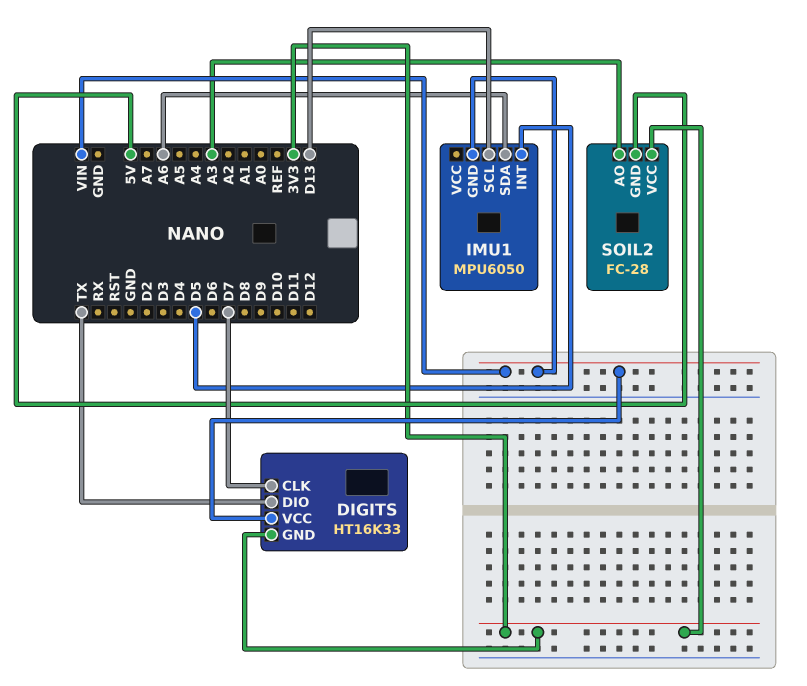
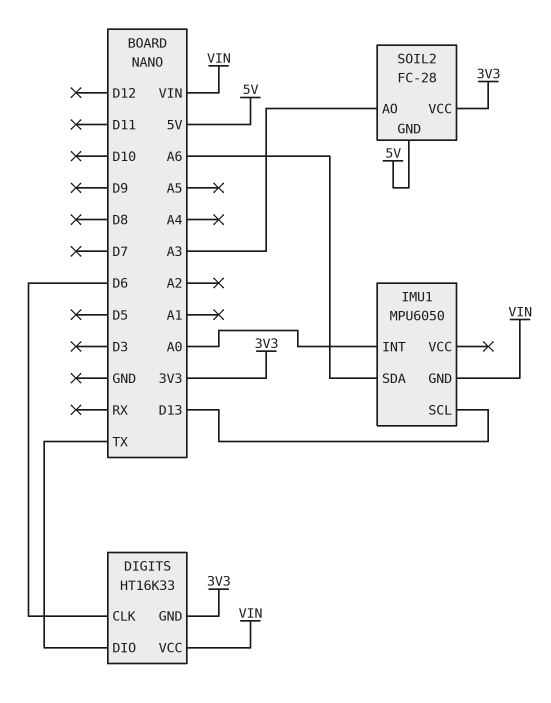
DIGITS pin CLK: D7 -> D6
IMU1 pin INT: D5 -> A0

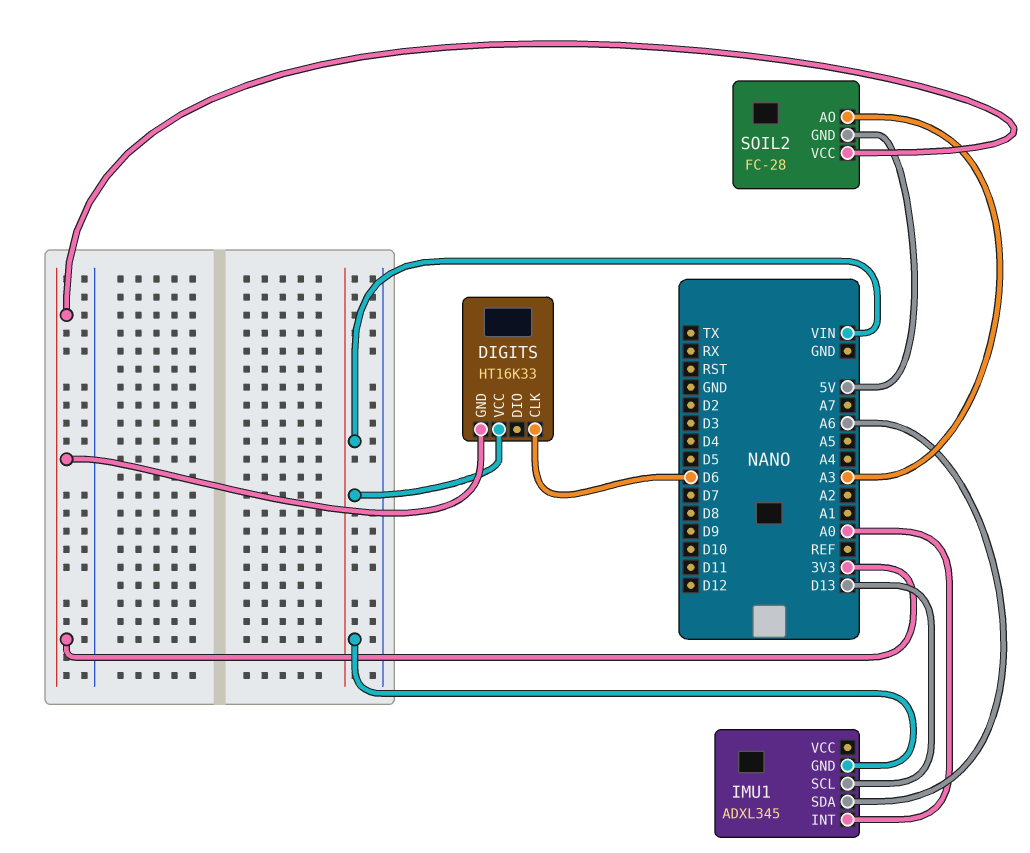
DIGITS pin DIO: TX -> none
IMU1: MPU6050 -> ADXL345

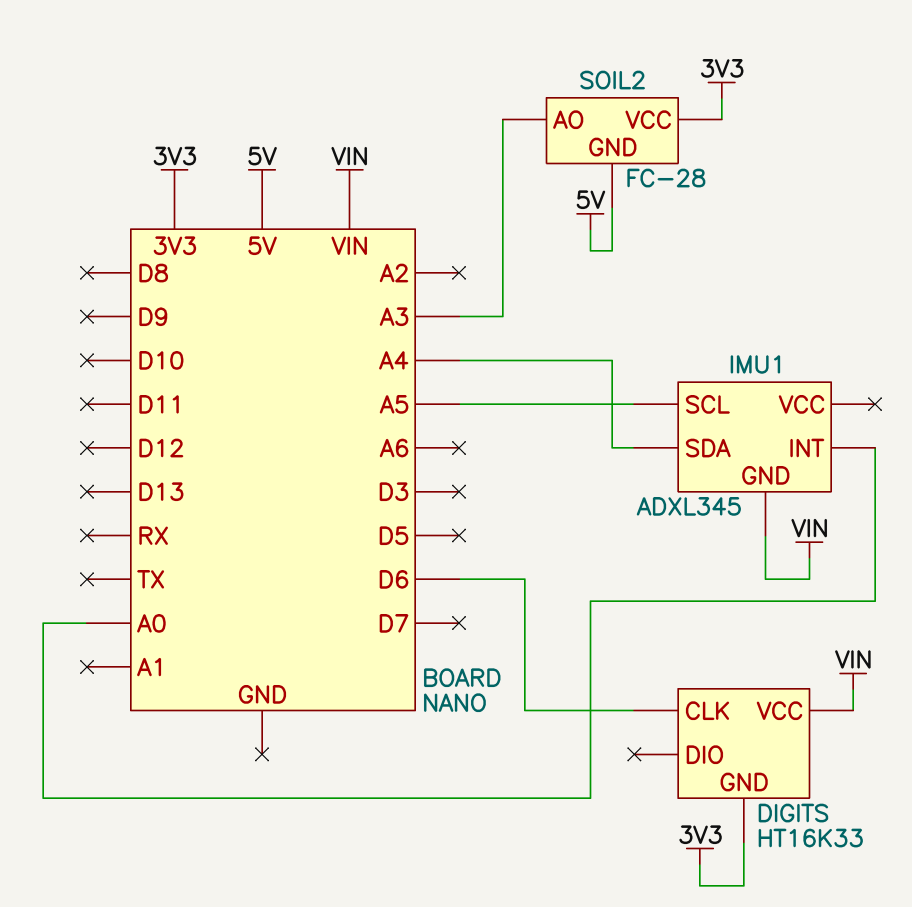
IMU1 pin SCL: D13 -> A5
IMU1 pin SDA: A6 -> A4

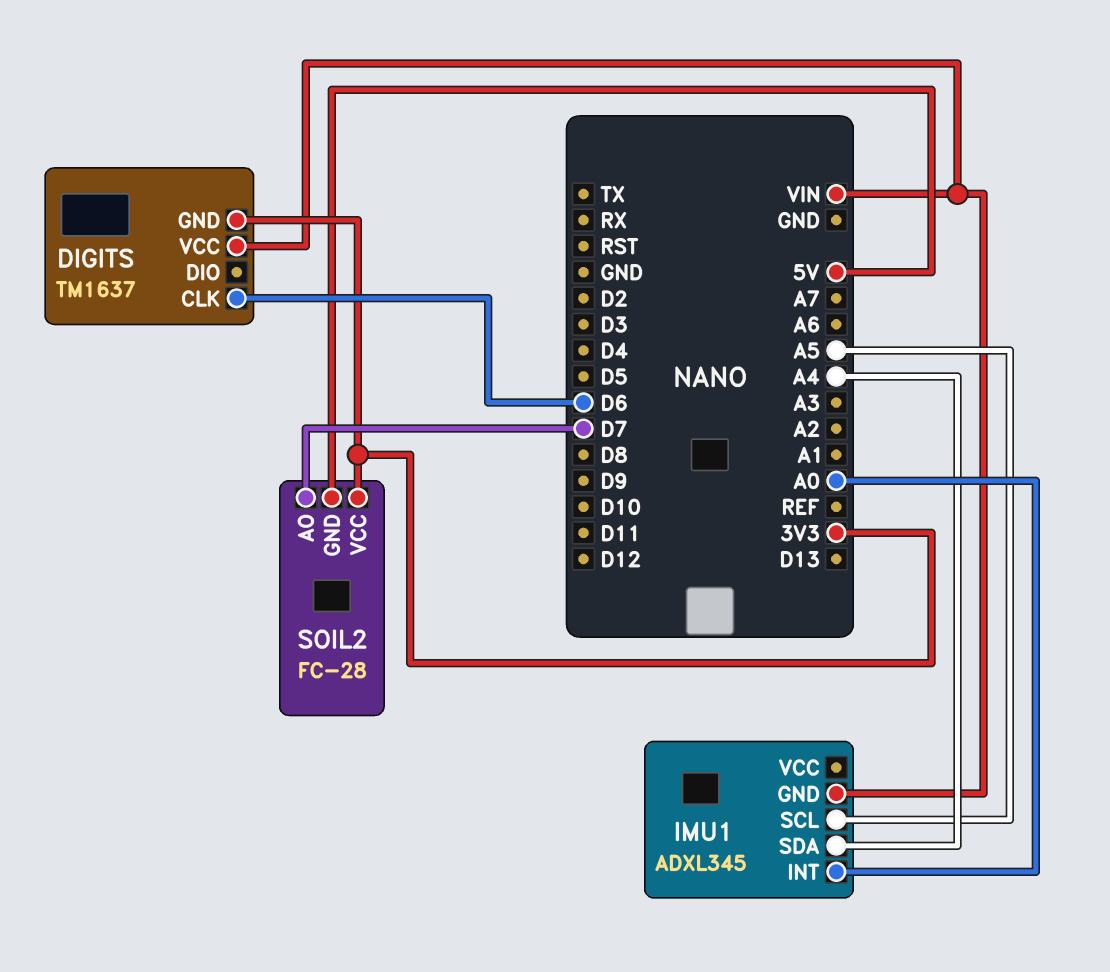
DIGITS: HT16K33 -> TM1637
SOIL2 pin AO: A3 -> D7

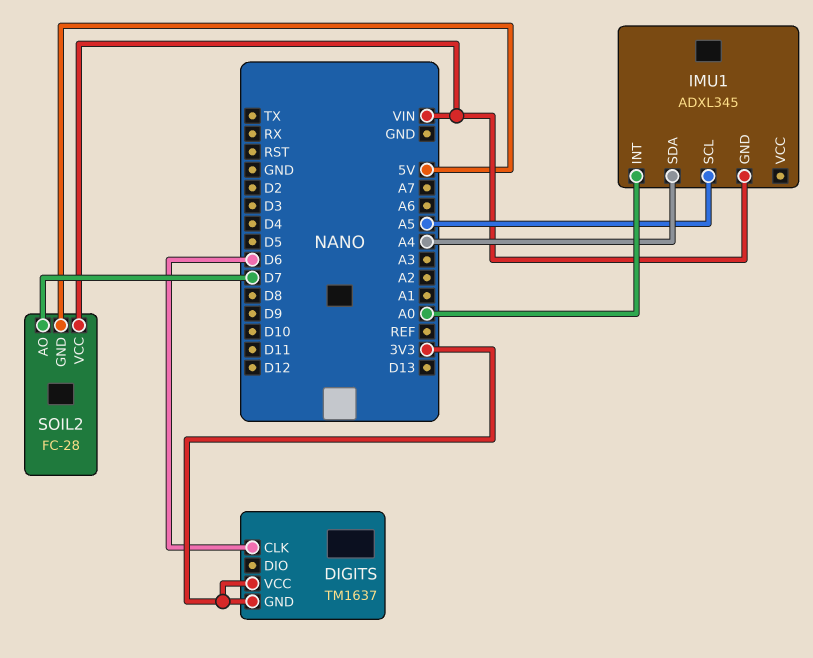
DIGITS pin VCC: VIN -> 3V3
SOIL2 pin VCC: 3V3 -> VIN

